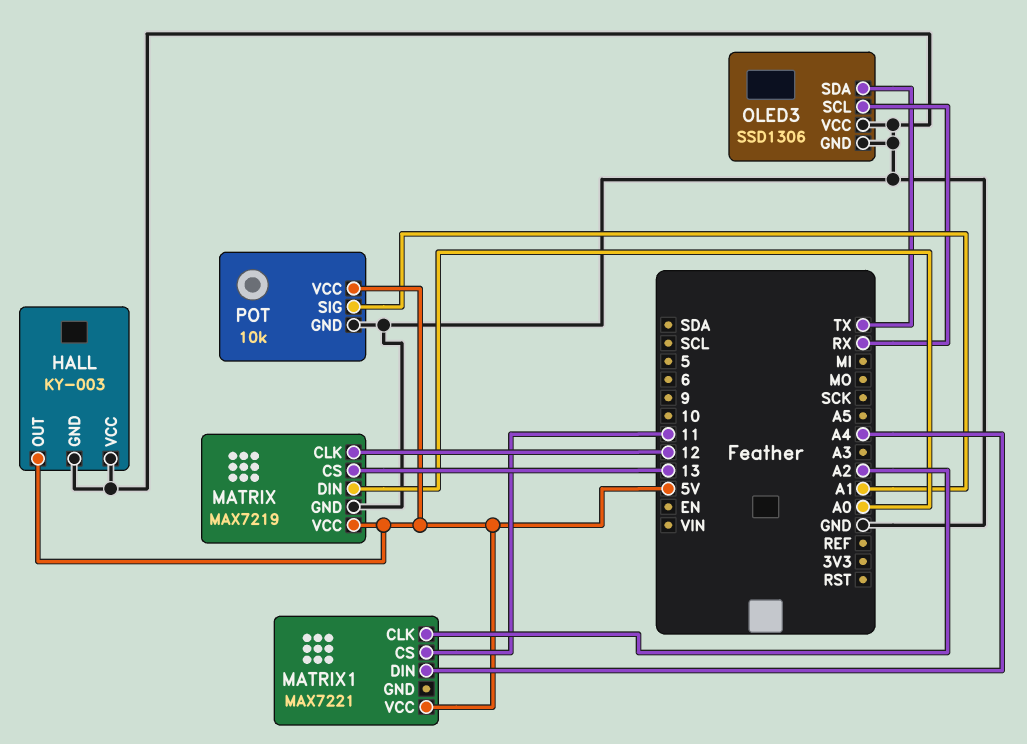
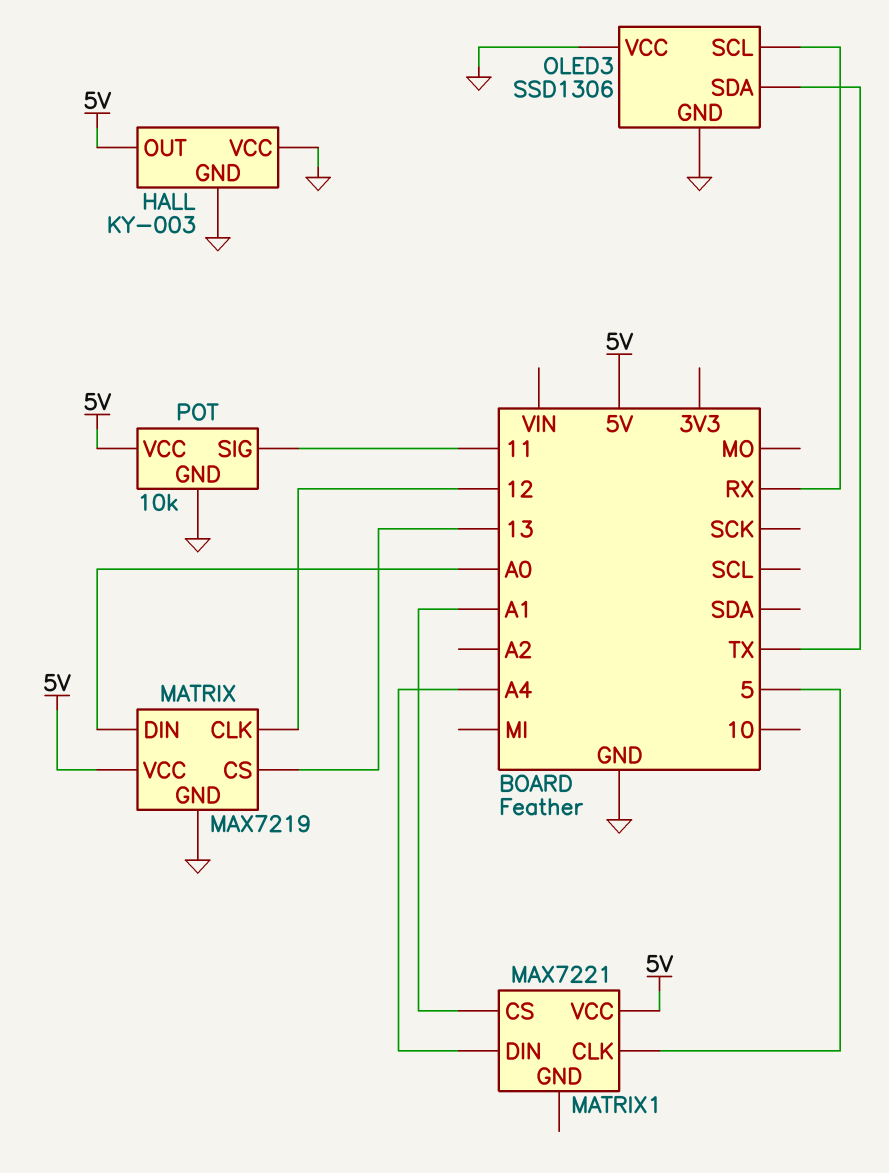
MATRIX1 pin CLK: A2 -> 5
MATRIX1 pin CS: 11 -> A1
POT pin SIG: A1 -> 11

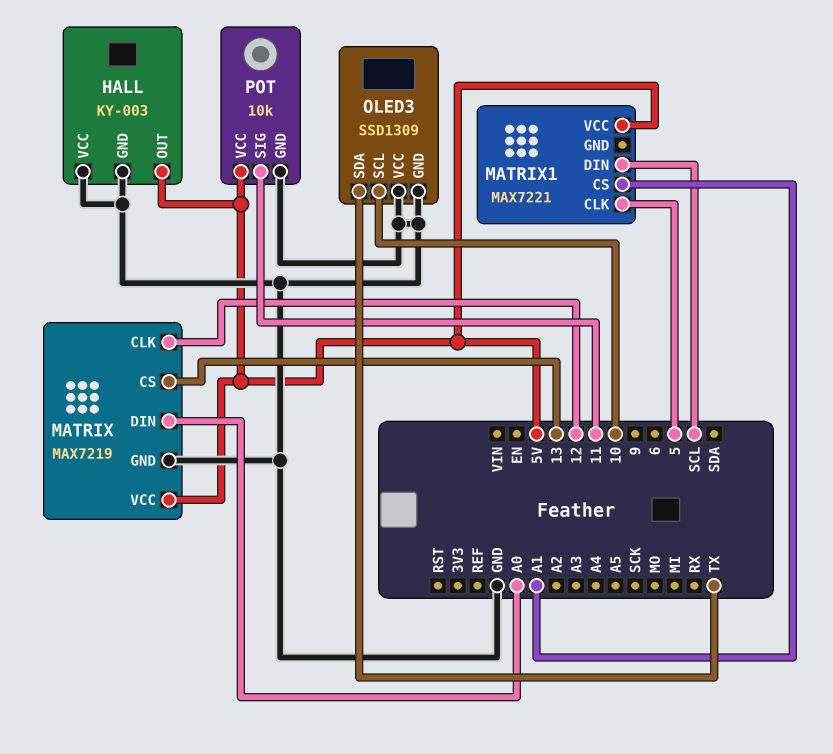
MATRIX1 pin DIN: A4 -> SCL
OLED3: SSD1306 -> SSD1309
OLED3 pin SCL: RX -> 10

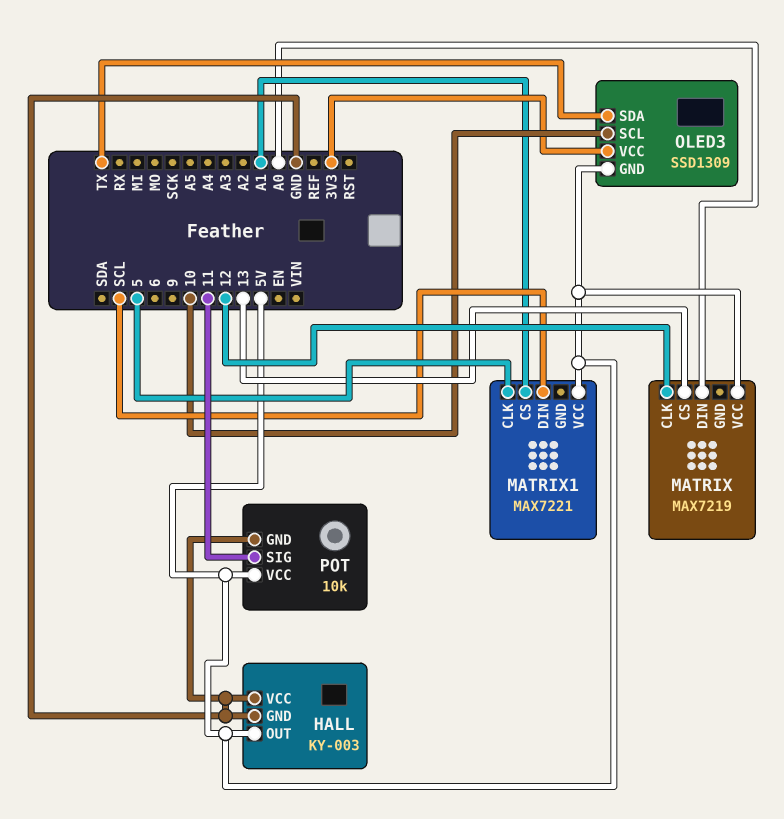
MATRIX pin GND: GND -> none
OLED3 pin GND: GND -> 5V
OLED3 pin VCC: GND -> 3V3

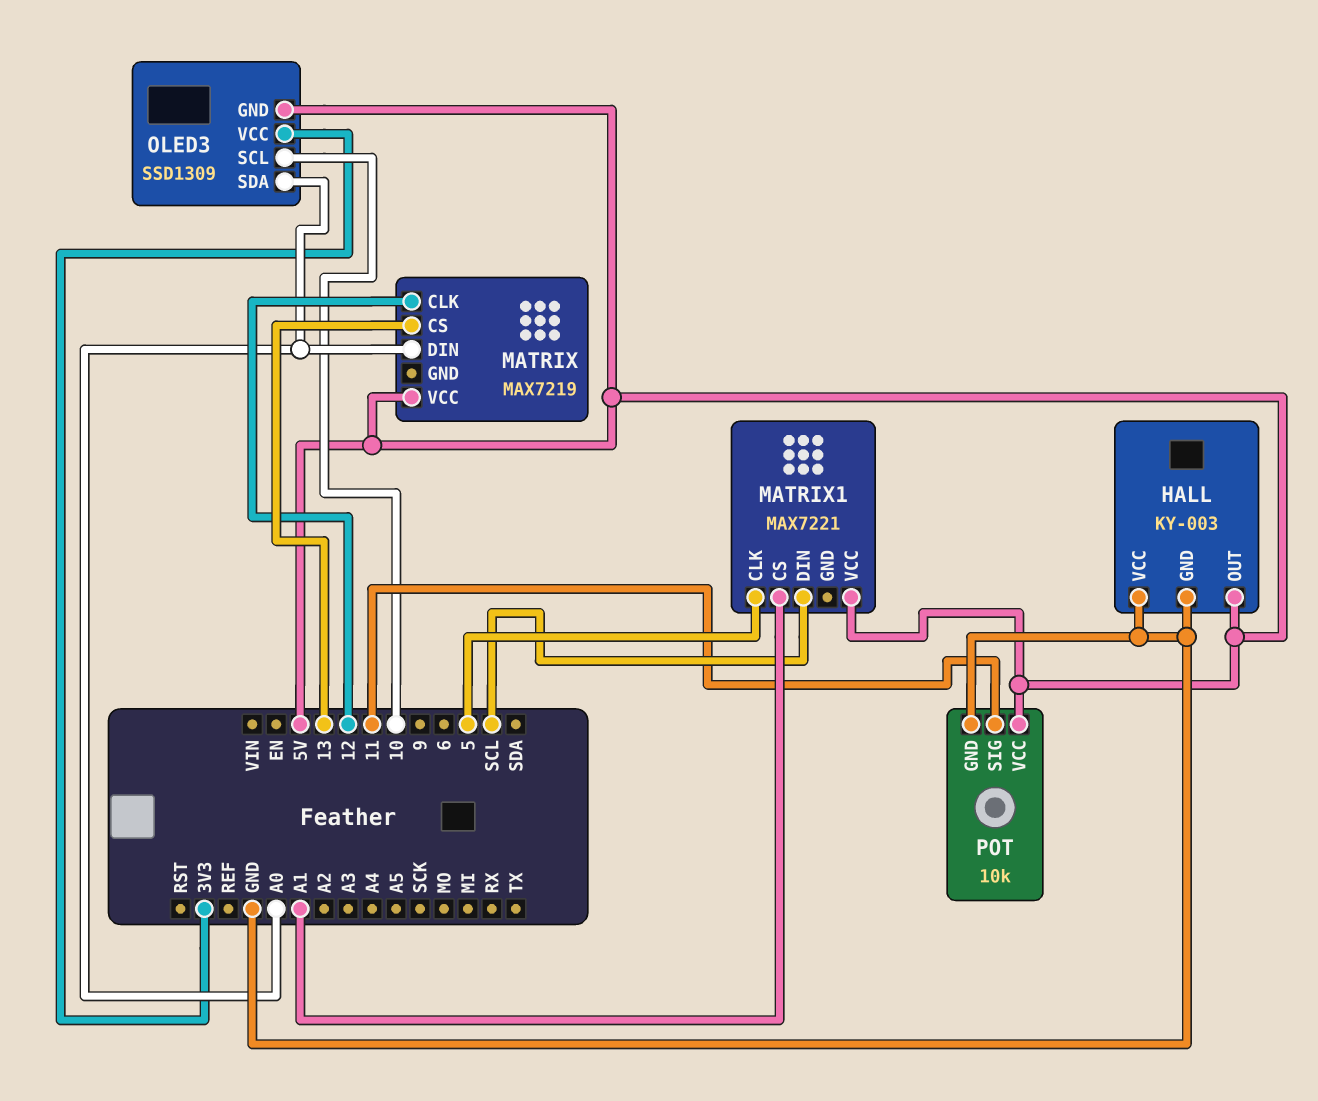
OLED3 pin SDA: TX -> A0

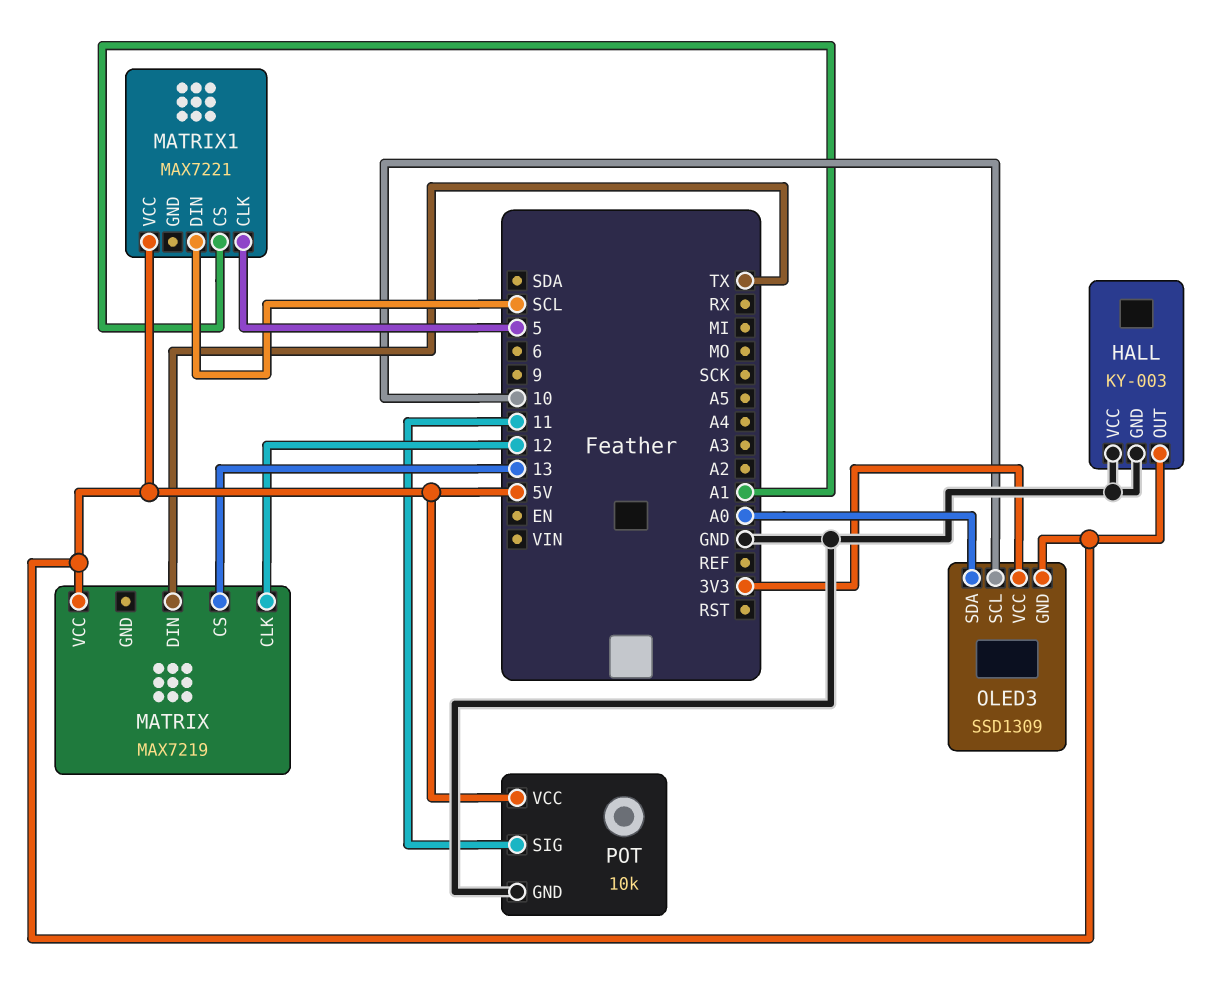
MATRIX pin DIN: A0 -> TX

